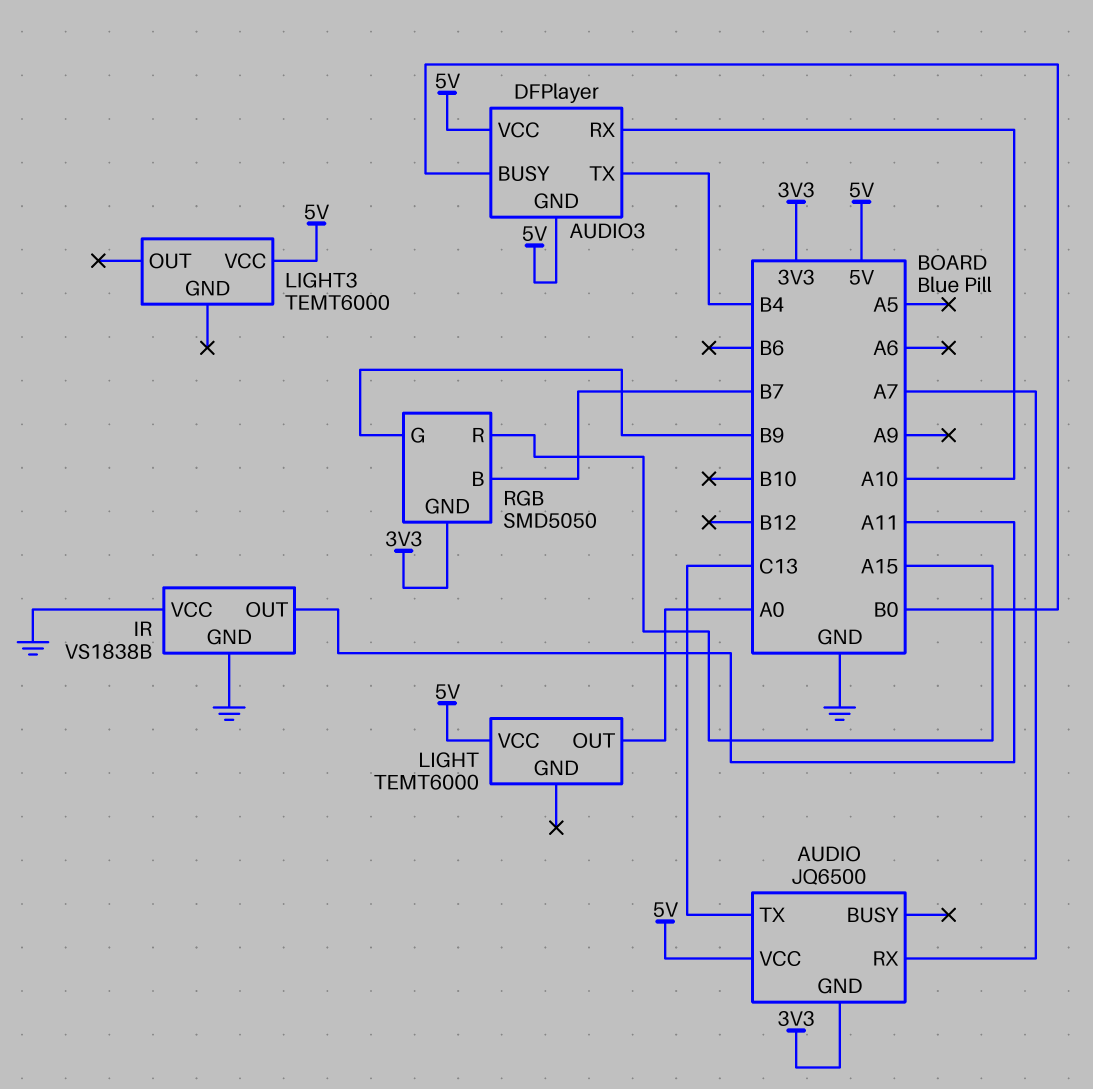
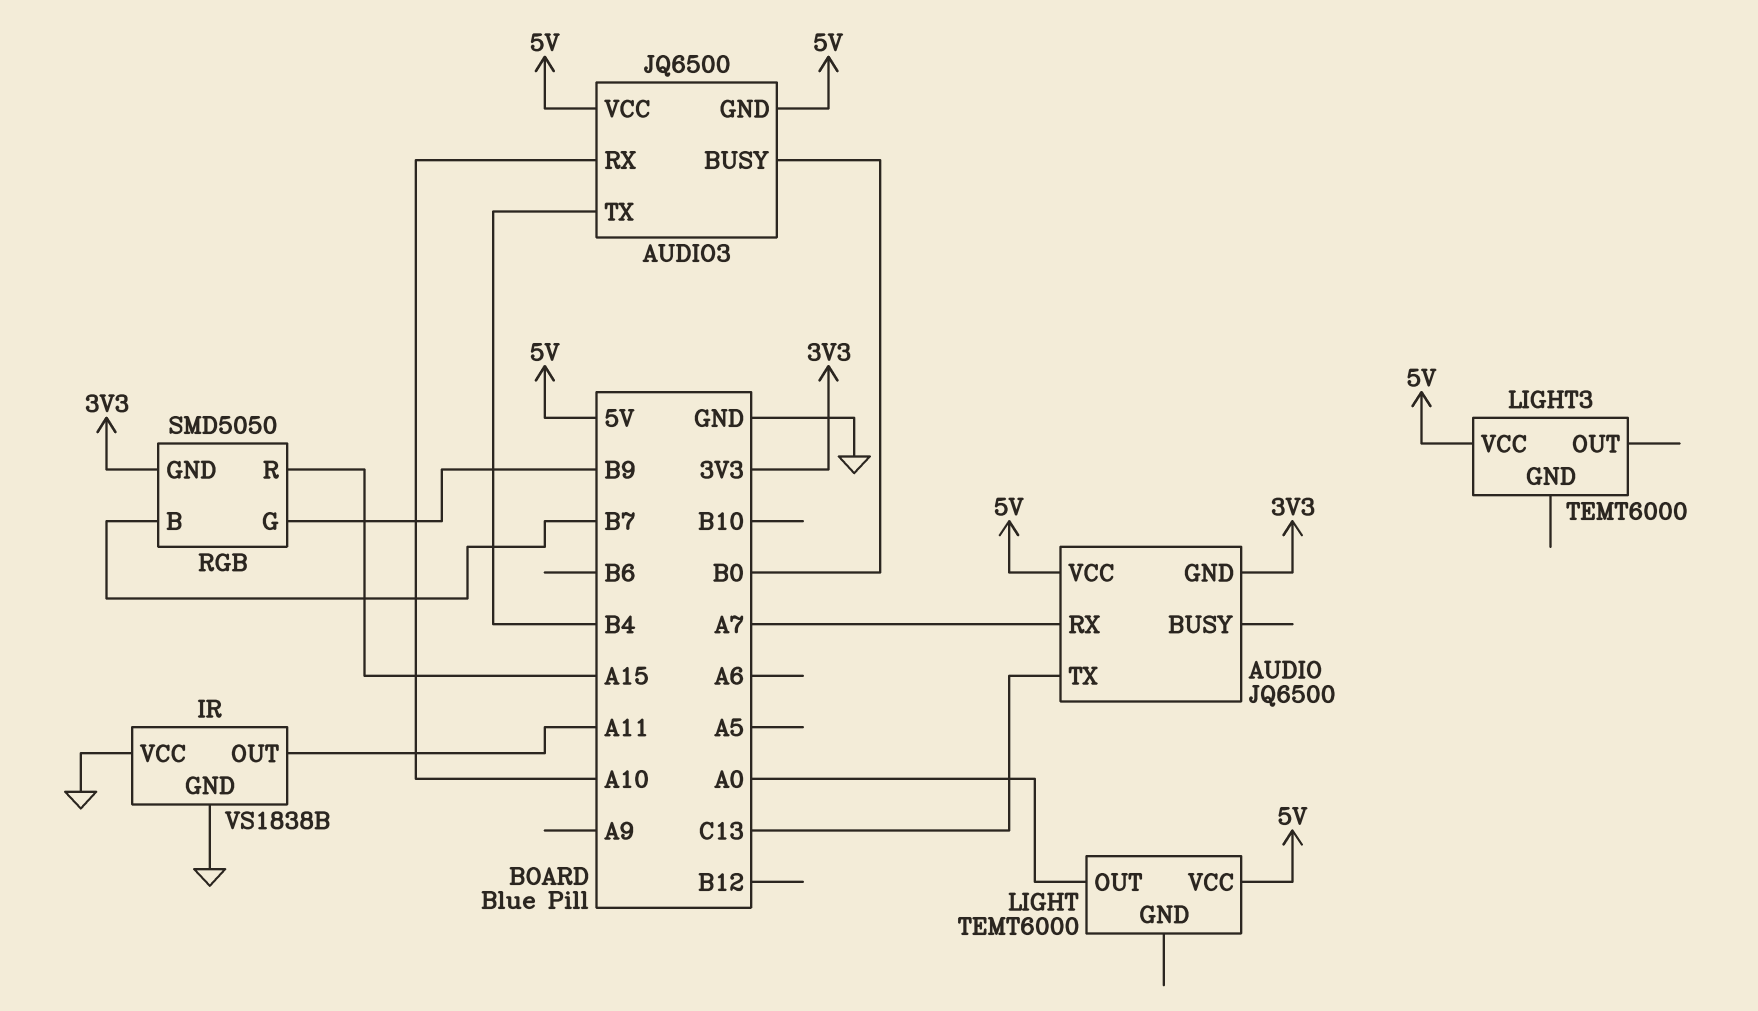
AUDIO3: DFPlayer -> JQ6500

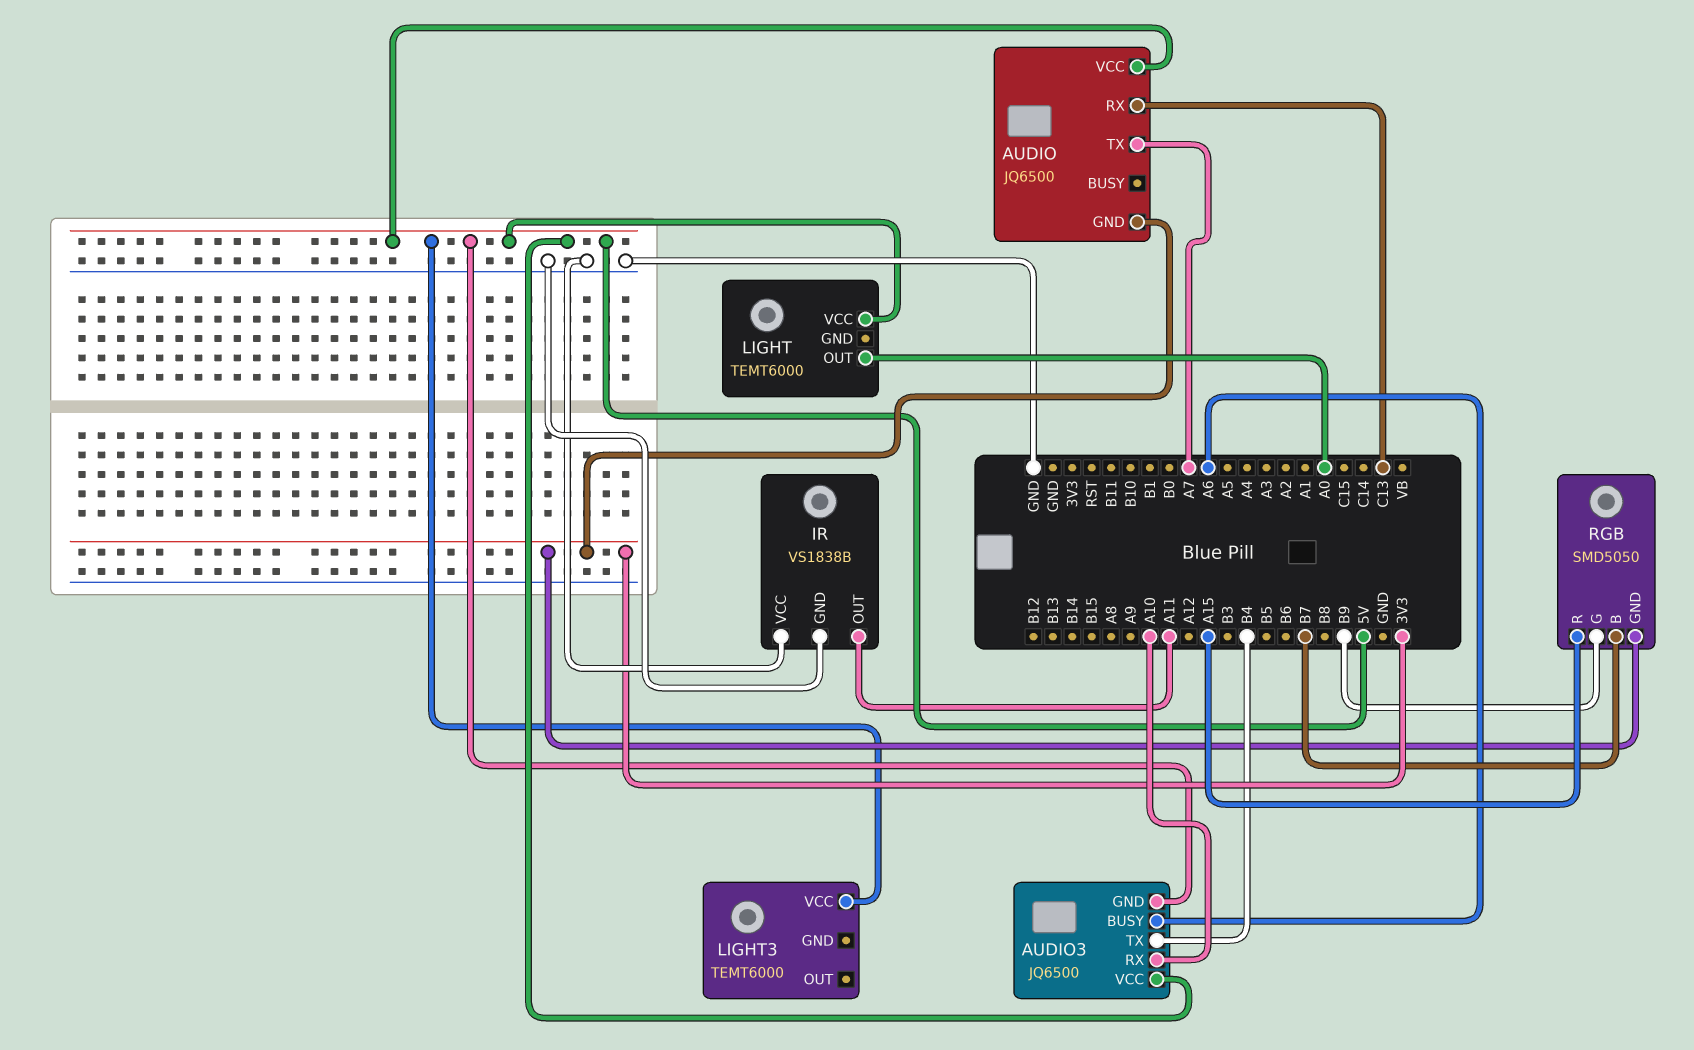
AUDIO pin RX: A7 -> C13
AUDIO pin TX: C13 -> A7
AUDIO3 pin BUSY: B0 -> A6

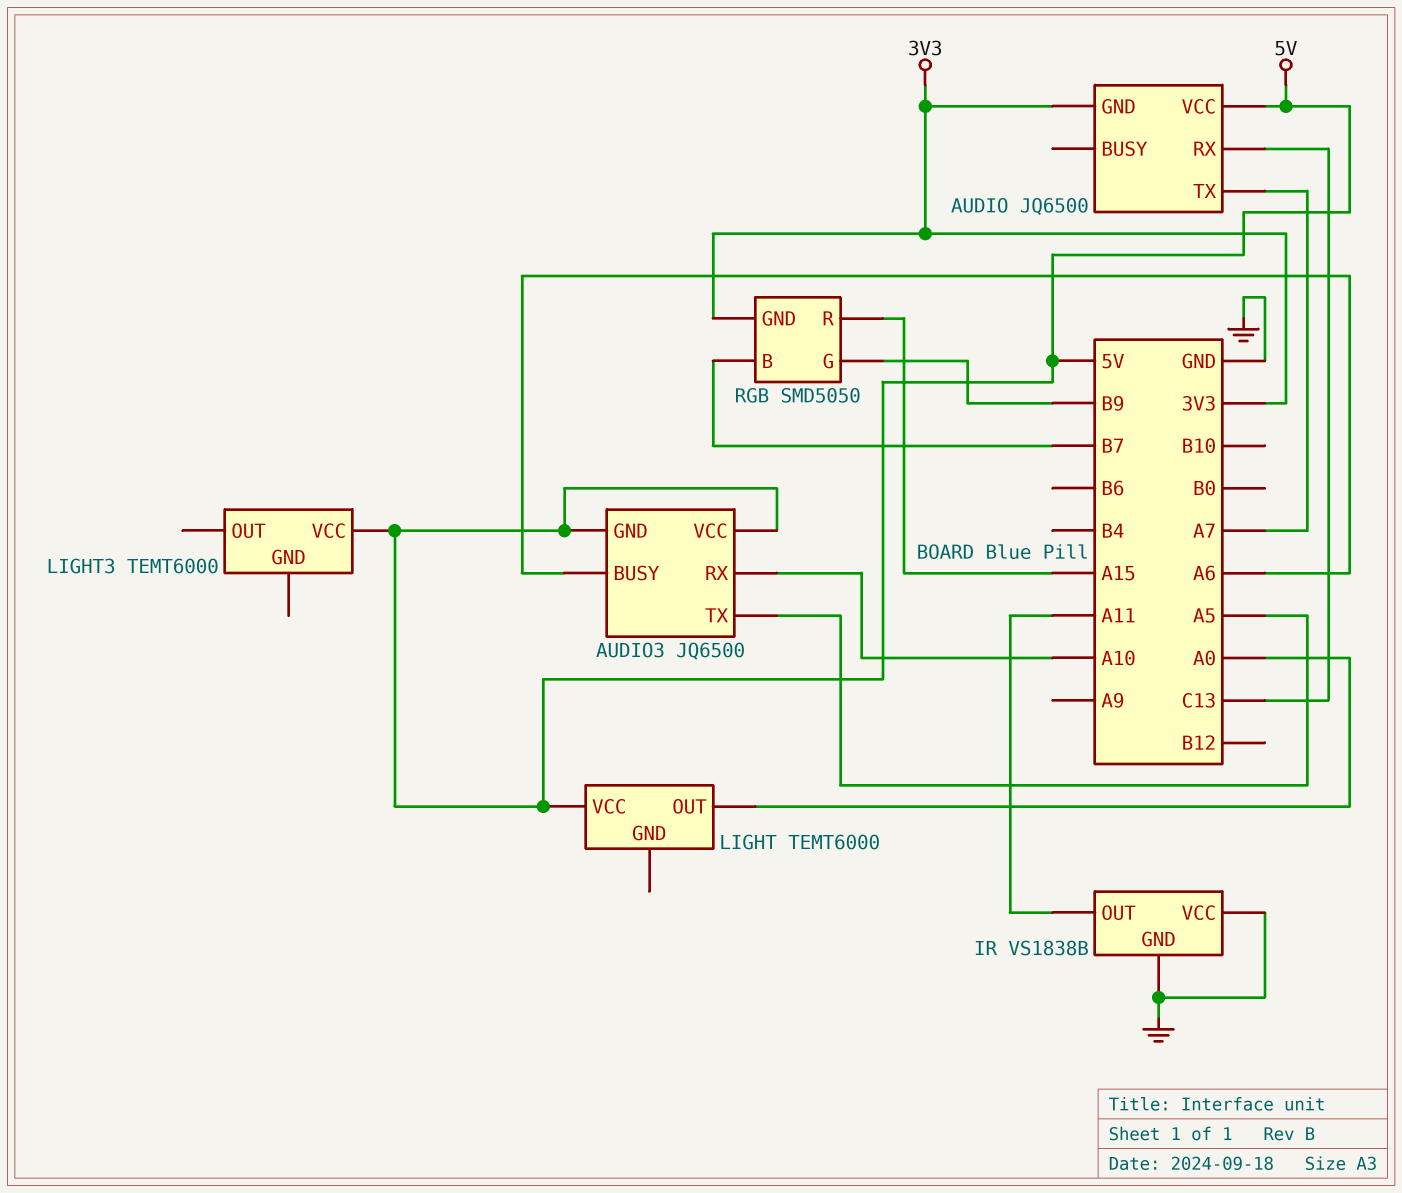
AUDIO3 pin TX: B4 -> A5

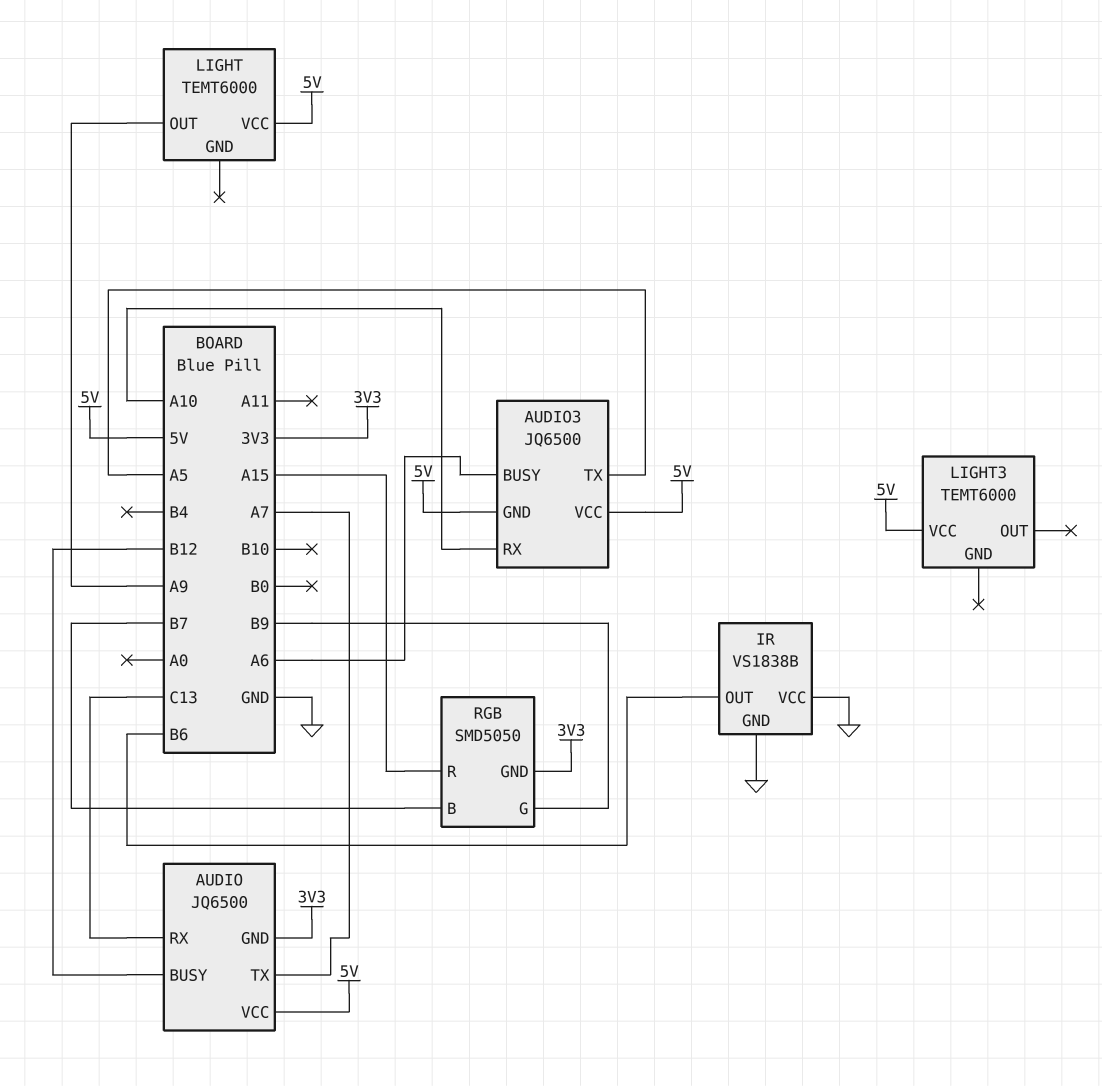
AUDIO pin BUSY: none -> B12
IR pin OUT: A11 -> B6
LIGHT pin OUT: A0 -> A9

